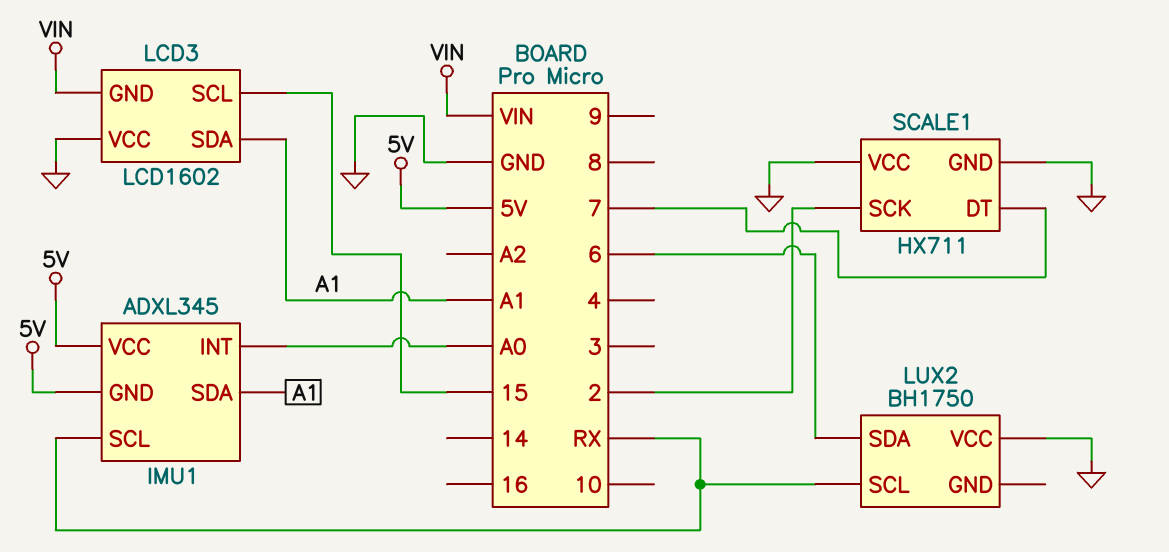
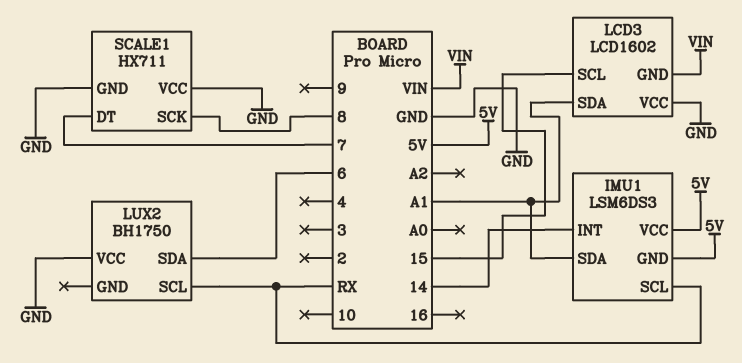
IMU1: ADXL345 -> LSM6DS3
IMU1 pin INT: A0 -> 14
SCALE1 pin SCK: 2 -> 8

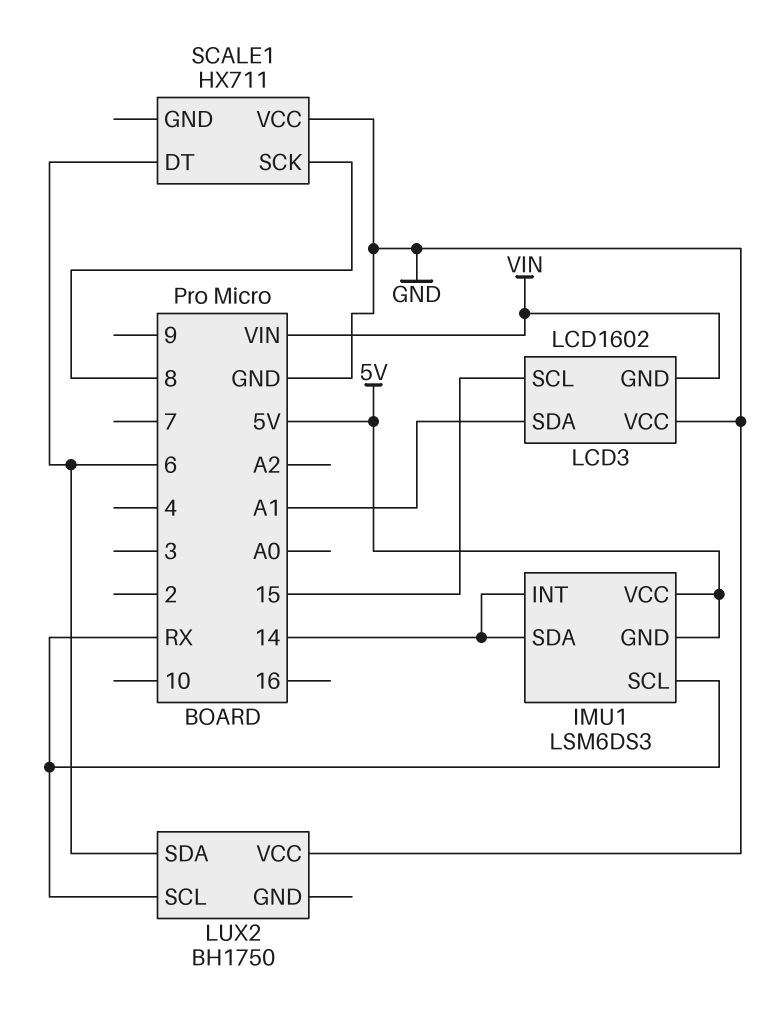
IMU1 pin SDA: A1 -> 14
SCALE1 pin DT: 7 -> 6
SCALE1 pin GND: GND -> none

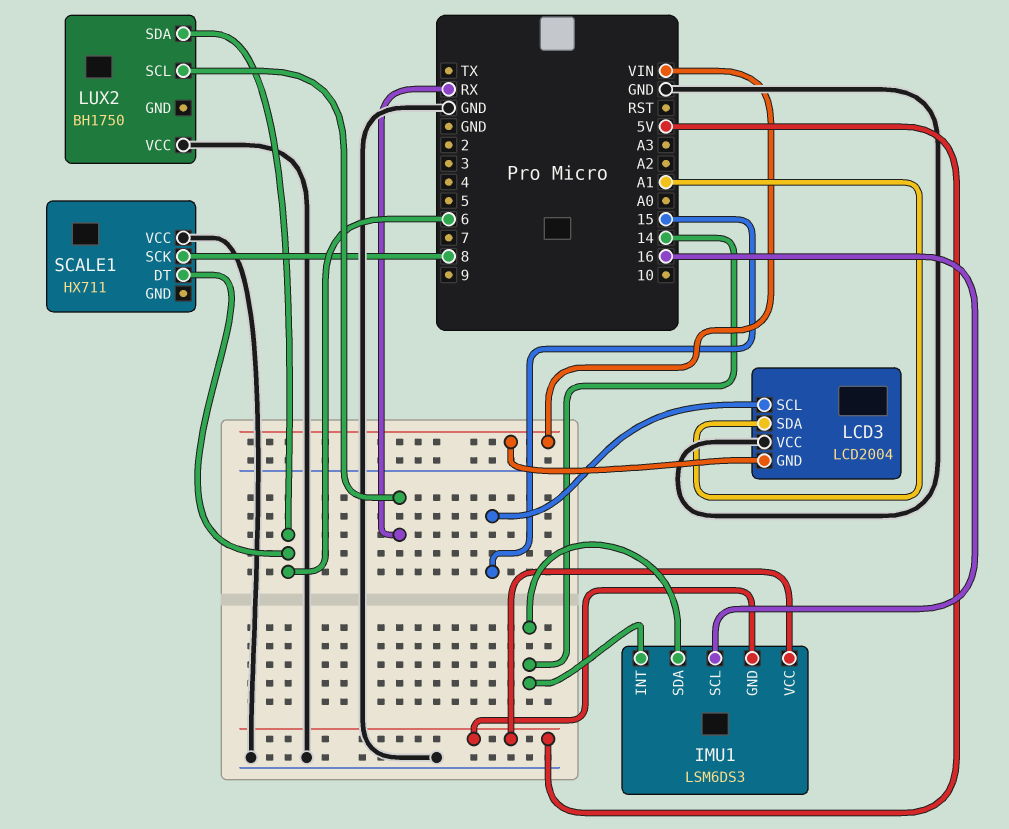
IMU1 pin SCL: RX -> 16
LCD3: LCD1602 -> LCD2004

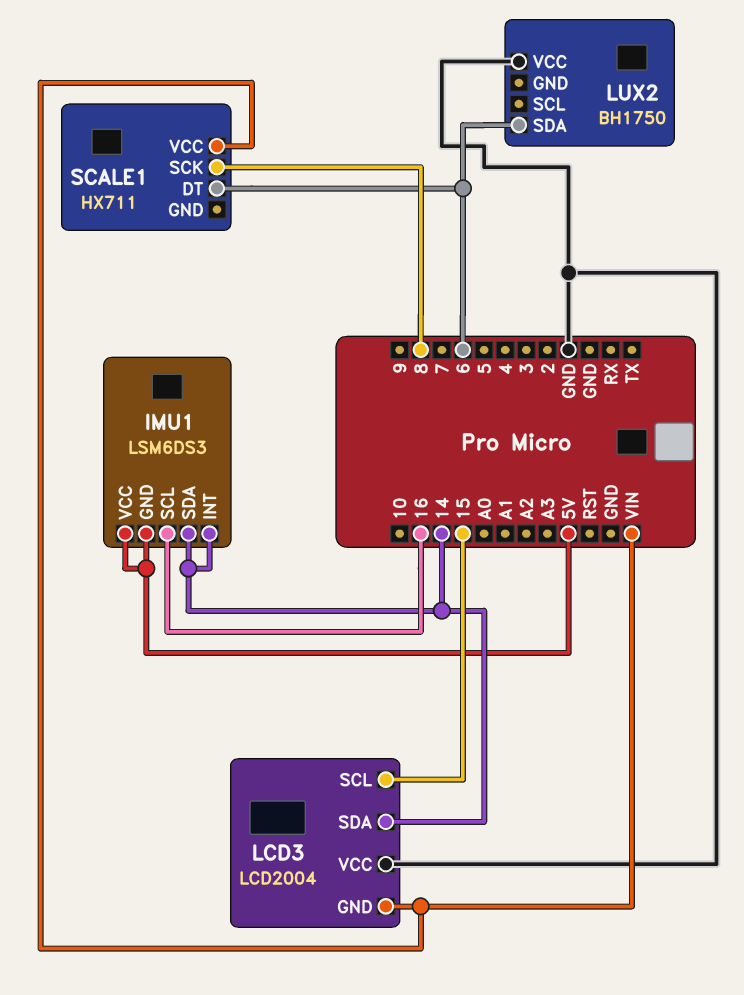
LCD3 pin SDA: A1 -> 14
LUX2 pin SCL: RX -> none
SCALE1 pin VCC: GND -> VIN

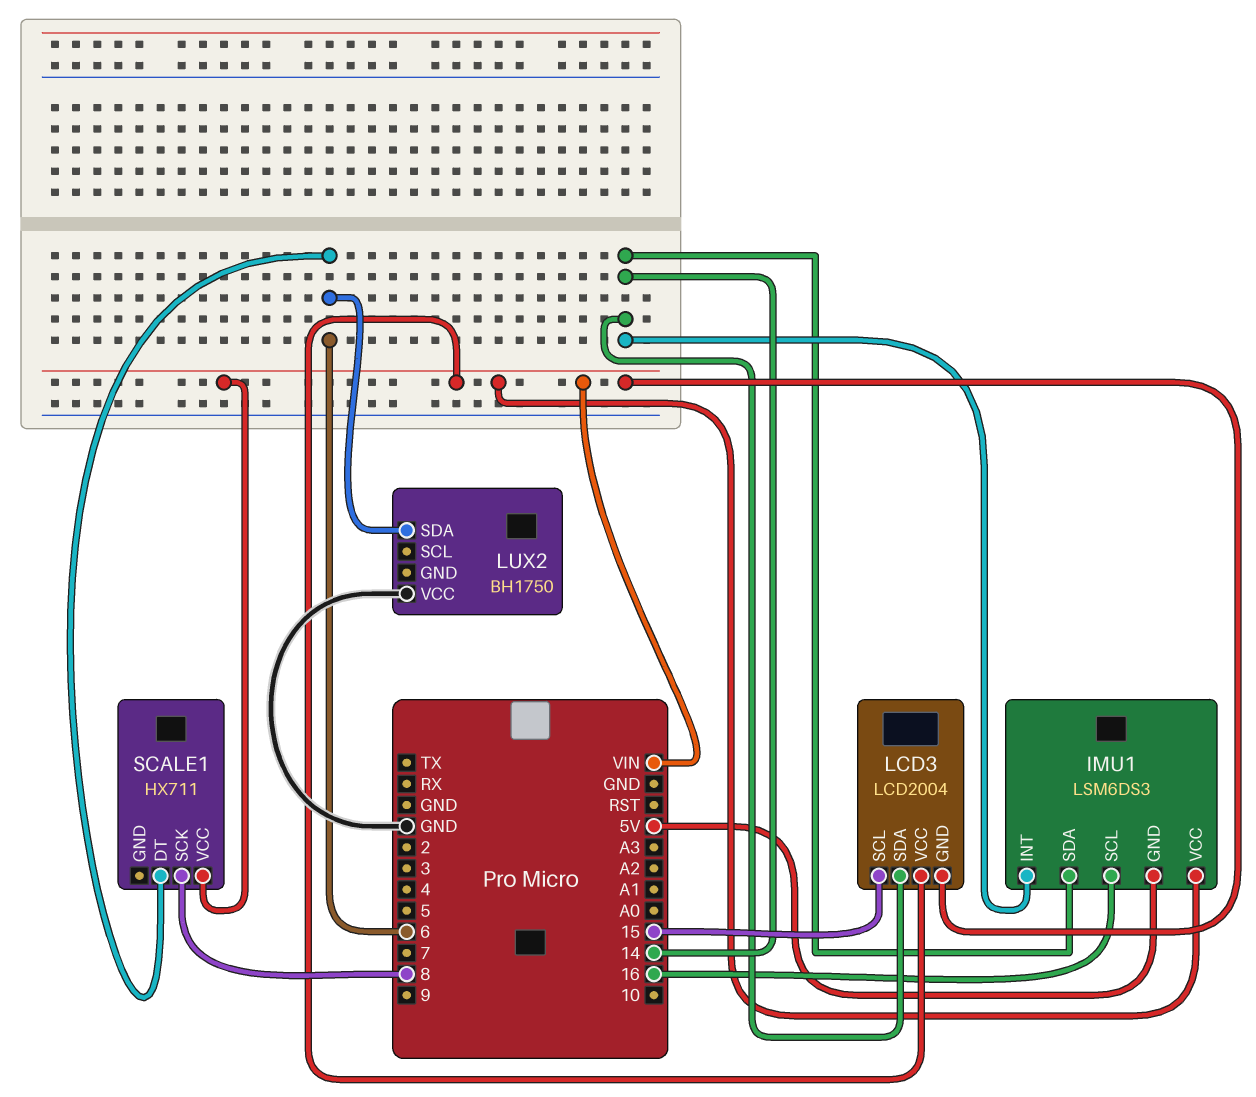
IMU1 pin VCC: 5V -> VIN
LCD3 pin VCC: GND -> VIN

